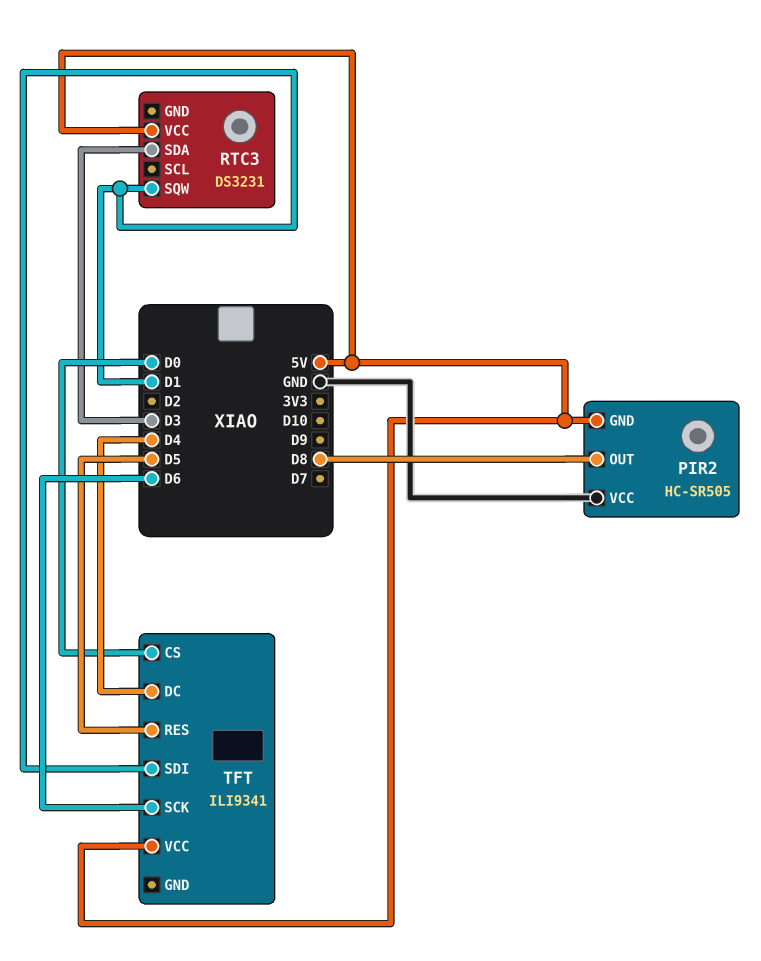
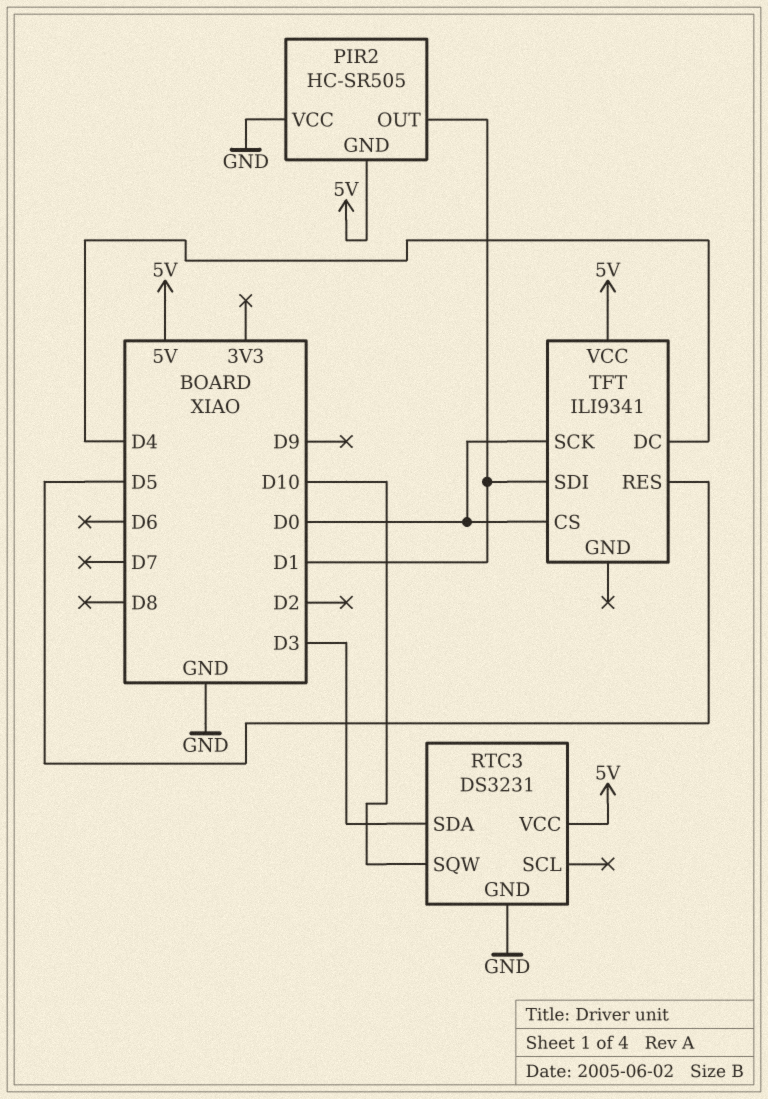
PIR2 pin OUT: D8 -> D1
RTC3 pin GND: none -> GND
RTC3 pin SQW: D1 -> D10
TFT pin SCK: D6 -> D0

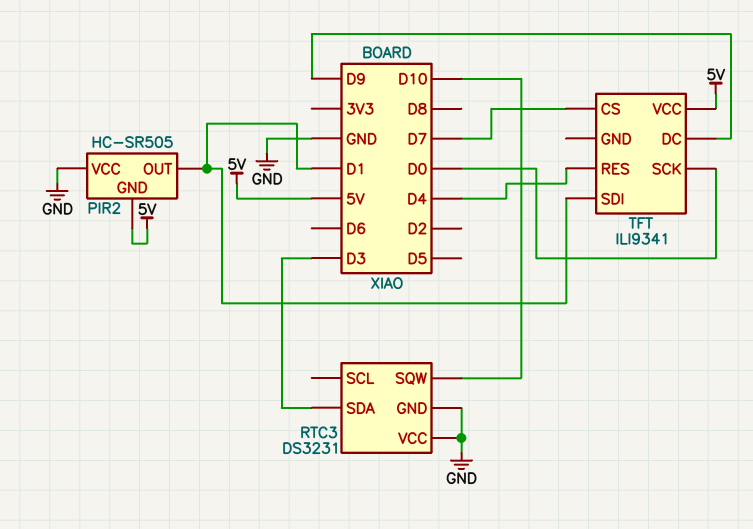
RTC3 pin VCC: 5V -> GND
TFT pin CS: D0 -> D7
TFT pin DC: D4 -> D9
TFT pin RES: D5 -> D4

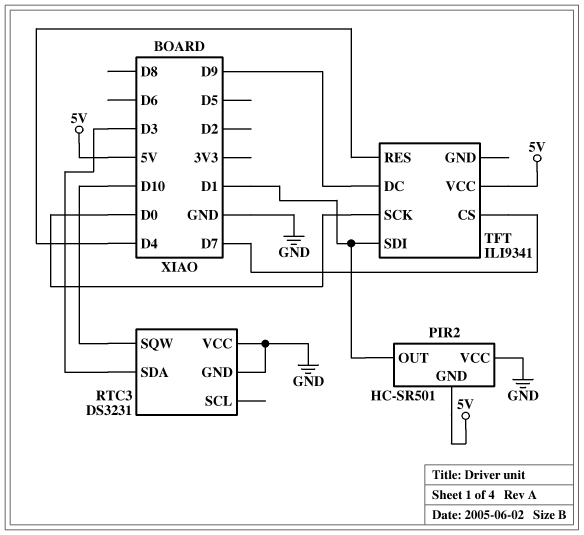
PIR2: HC-SR505 -> HC-SR501

